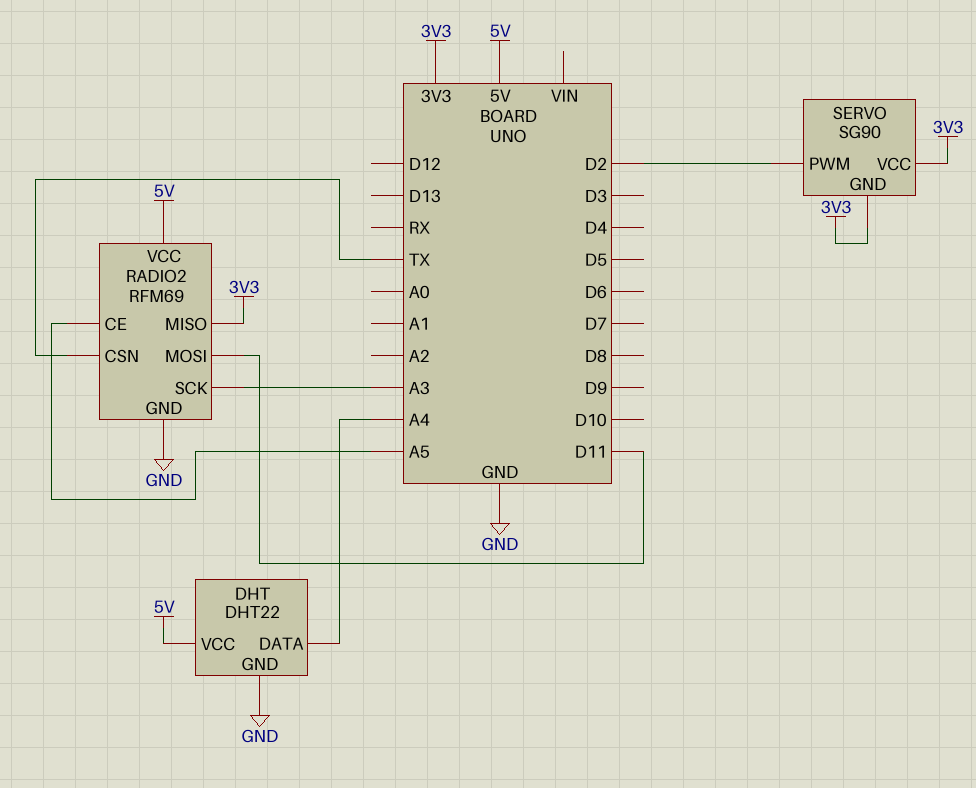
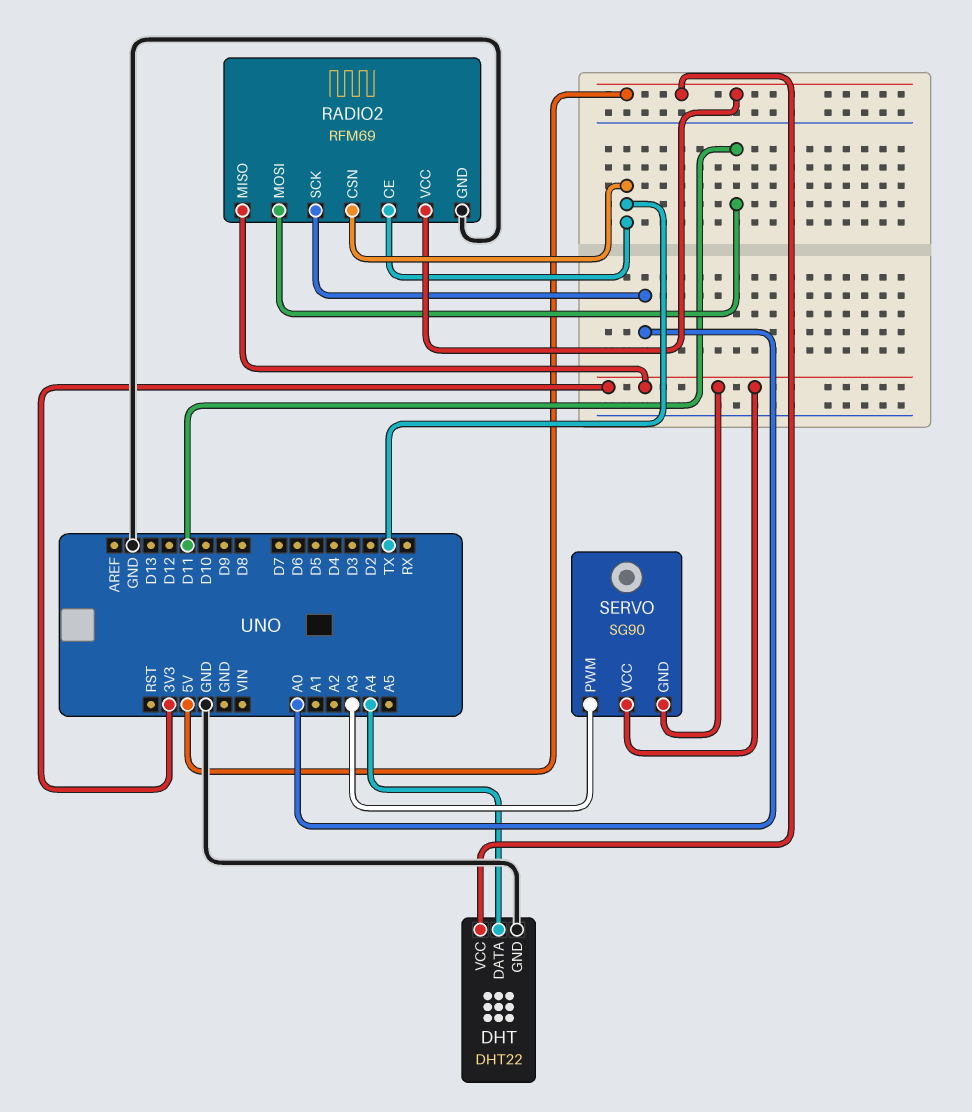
RADIO2 pin CE: A5 -> TX
RADIO2 pin SCK: A3 -> A0
SERVO pin PWM: D2 -> A3

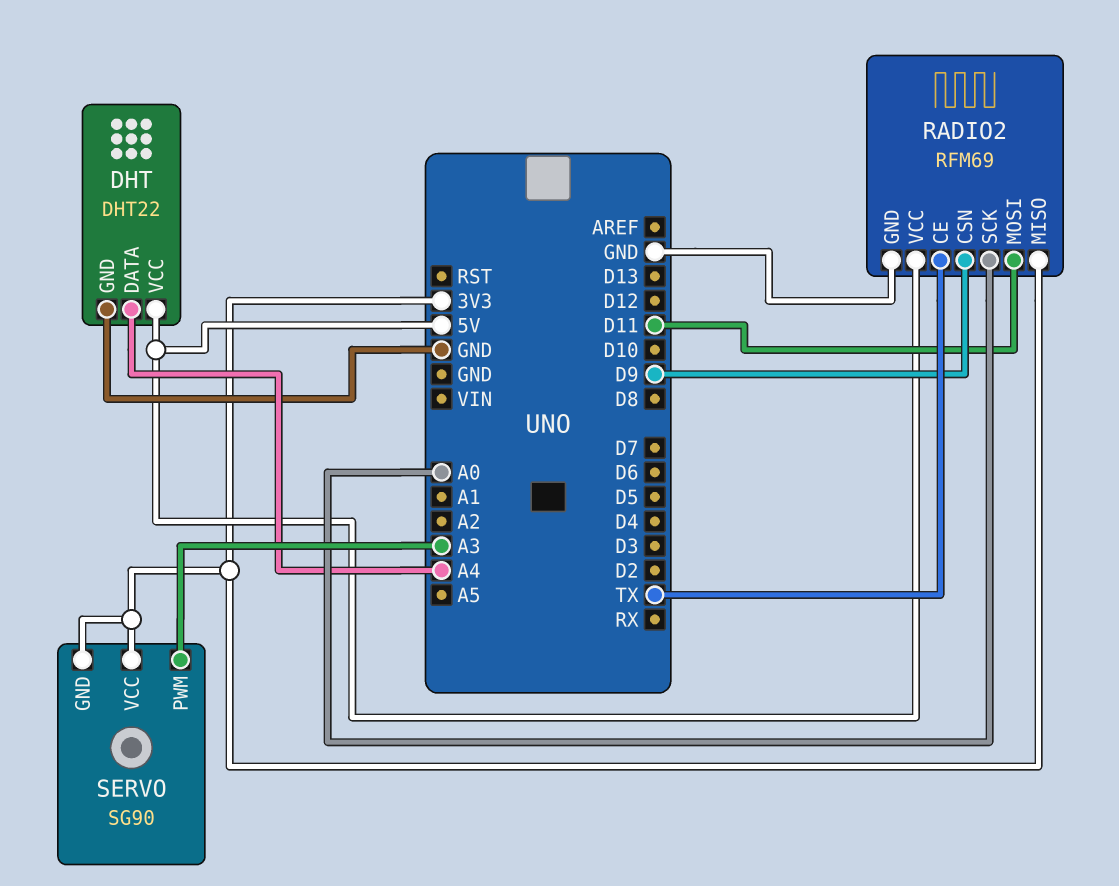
RADIO2 pin CSN: TX -> D9

